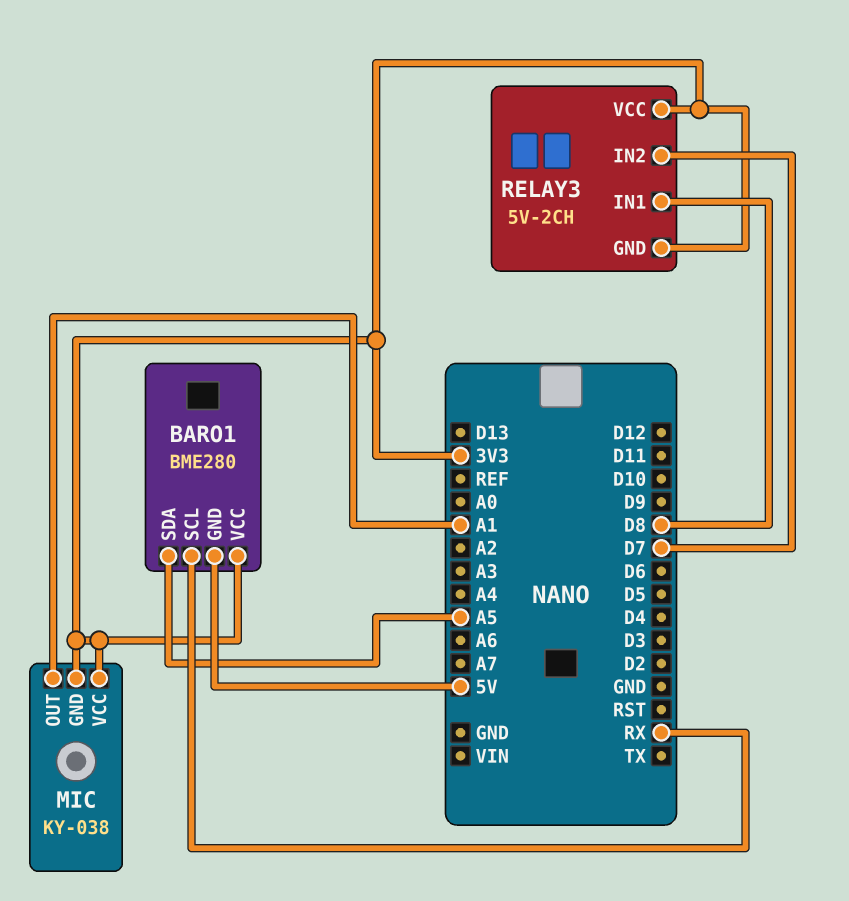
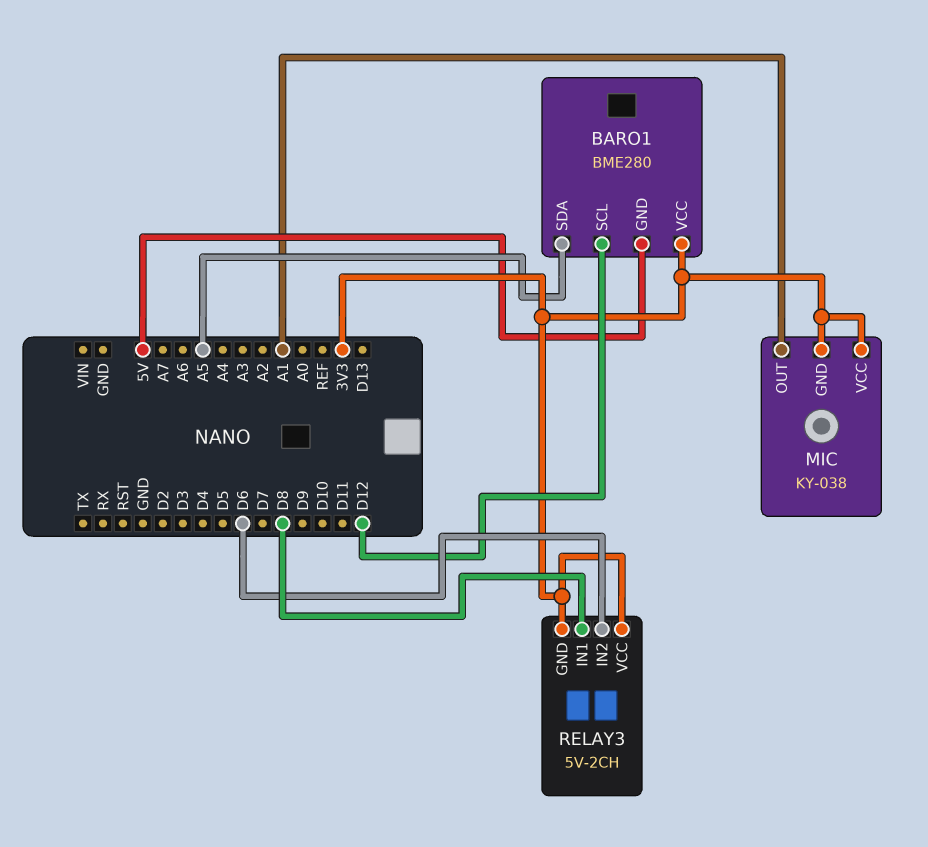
BARO1 pin SCL: RX -> D12
RELAY3 pin IN2: D7 -> D6

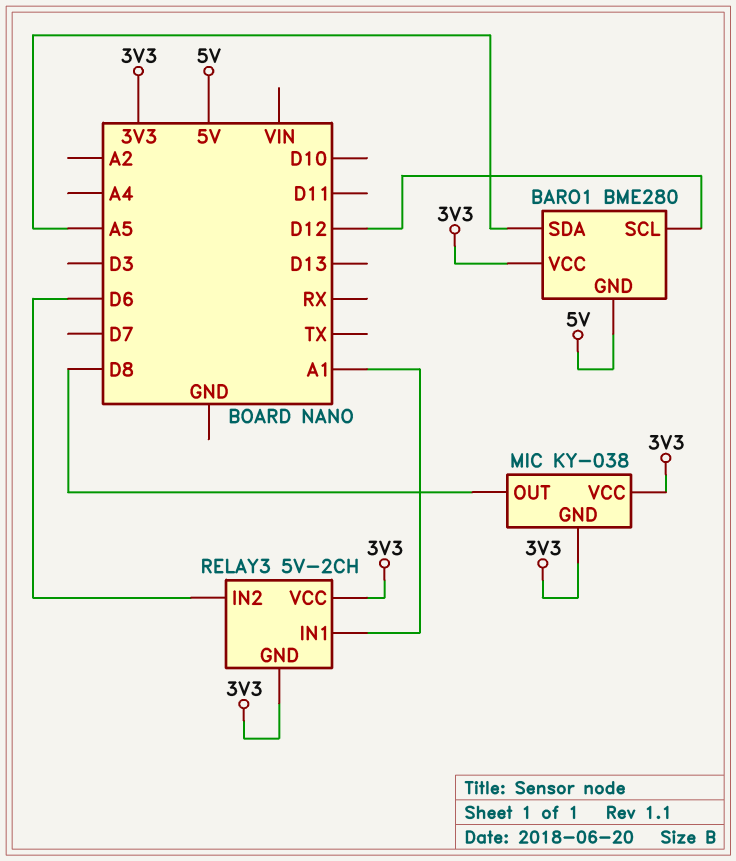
MIC pin OUT: A1 -> D8
RELAY3 pin IN1: D8 -> A1

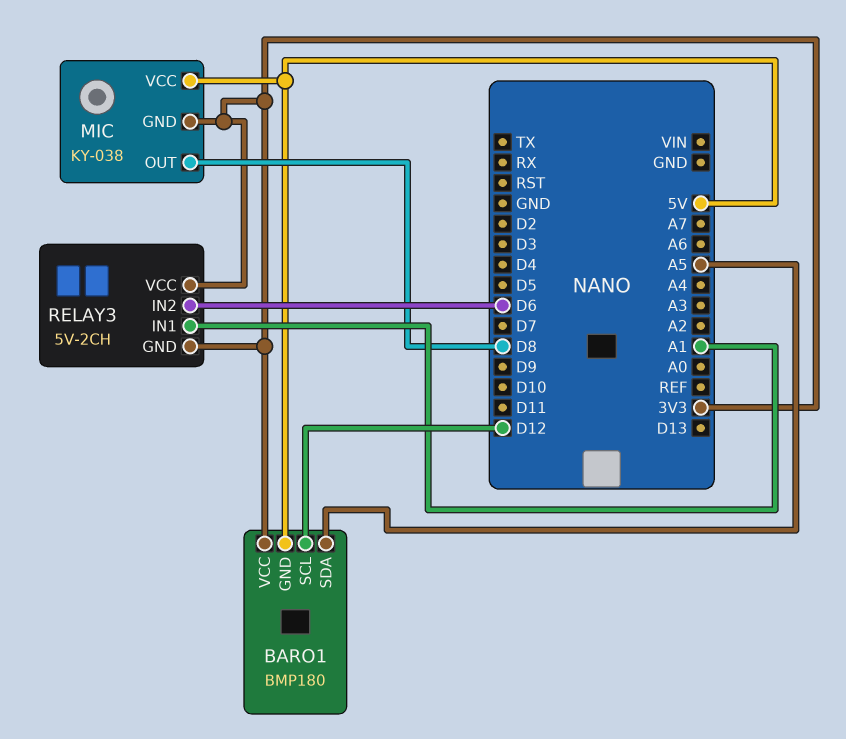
BARO1: BME280 -> BMP180
MIC pin VCC: 3V3 -> 5V

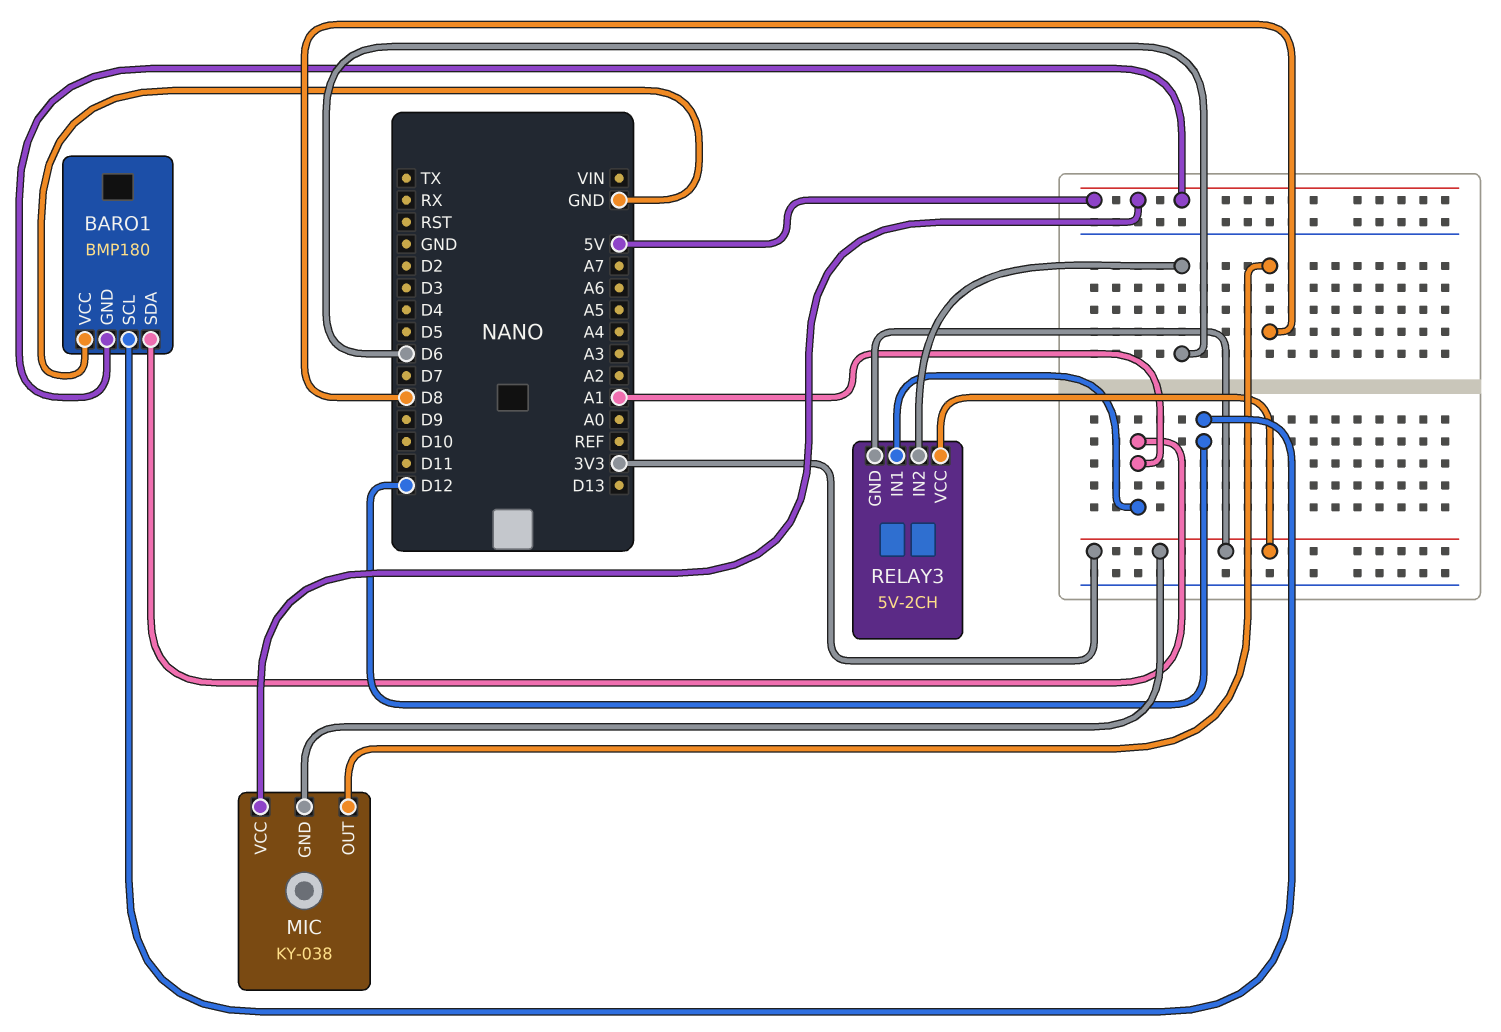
BARO1 pin SDA: A5 -> A1
BARO1 pin VCC: 3V3 -> GND

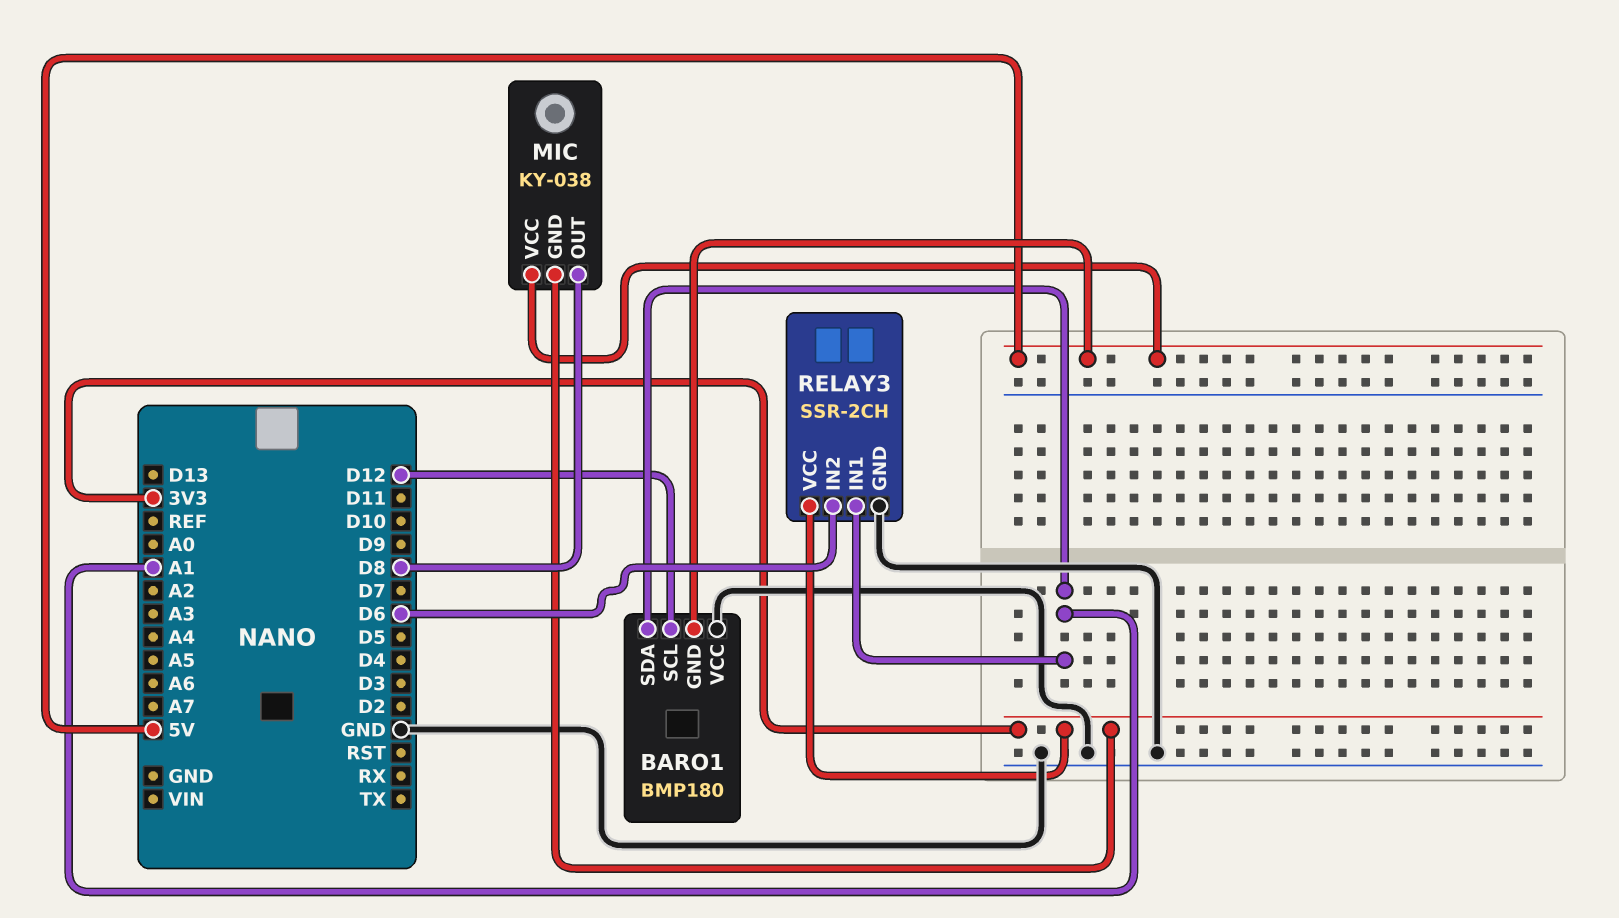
RELAY3: 5V-2CH -> SSR-2CH
RELAY3 pin GND: 3V3 -> GND

